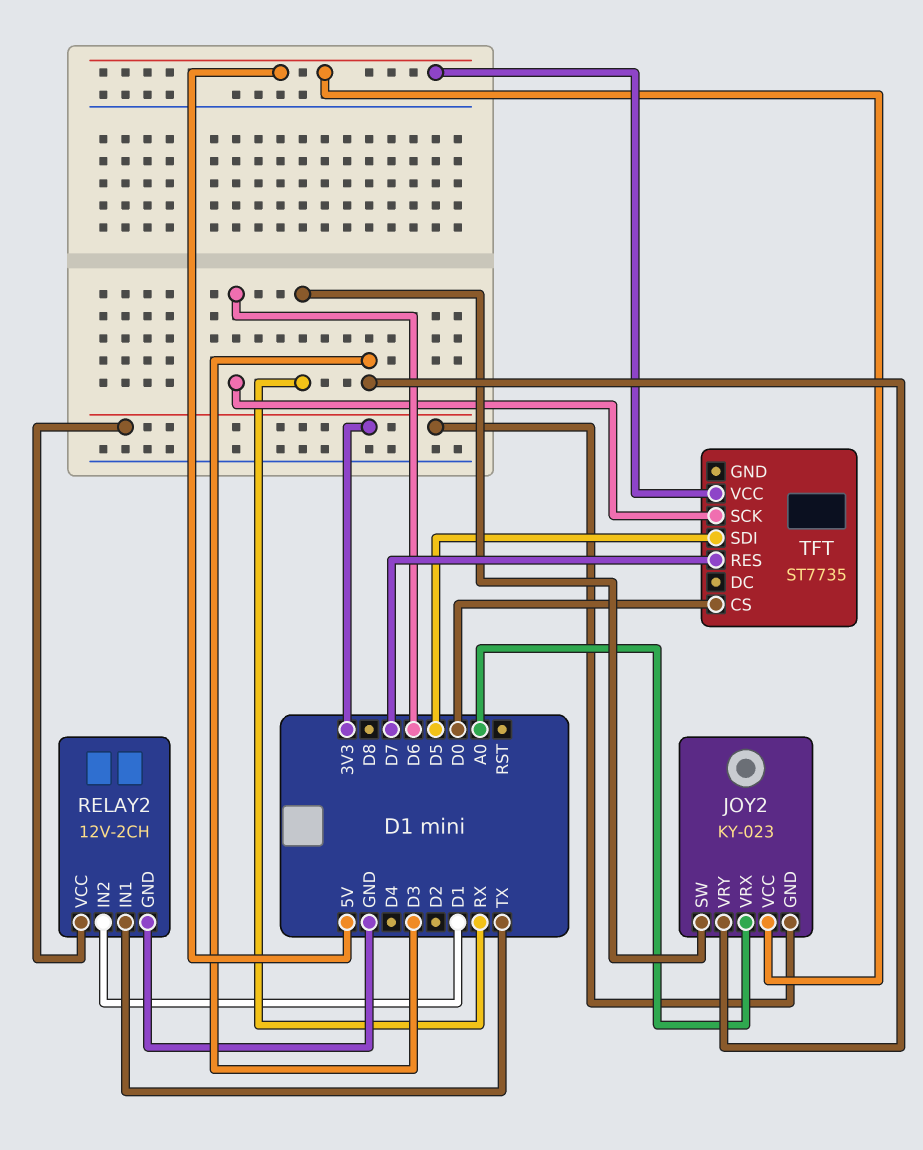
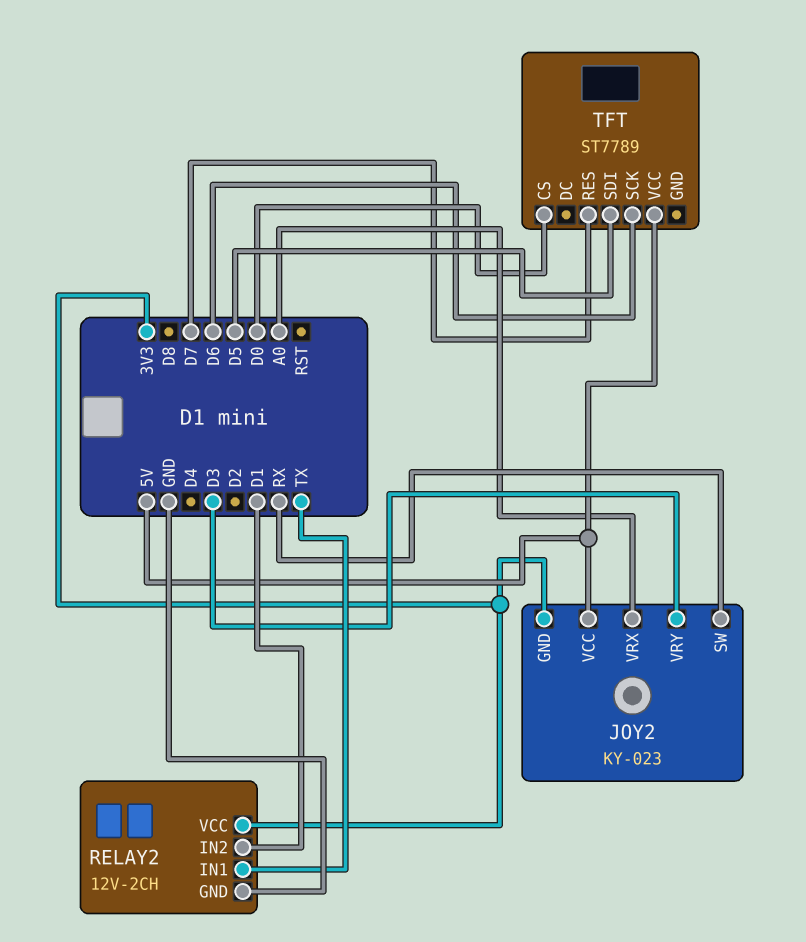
TFT: ST7735 -> ST7789

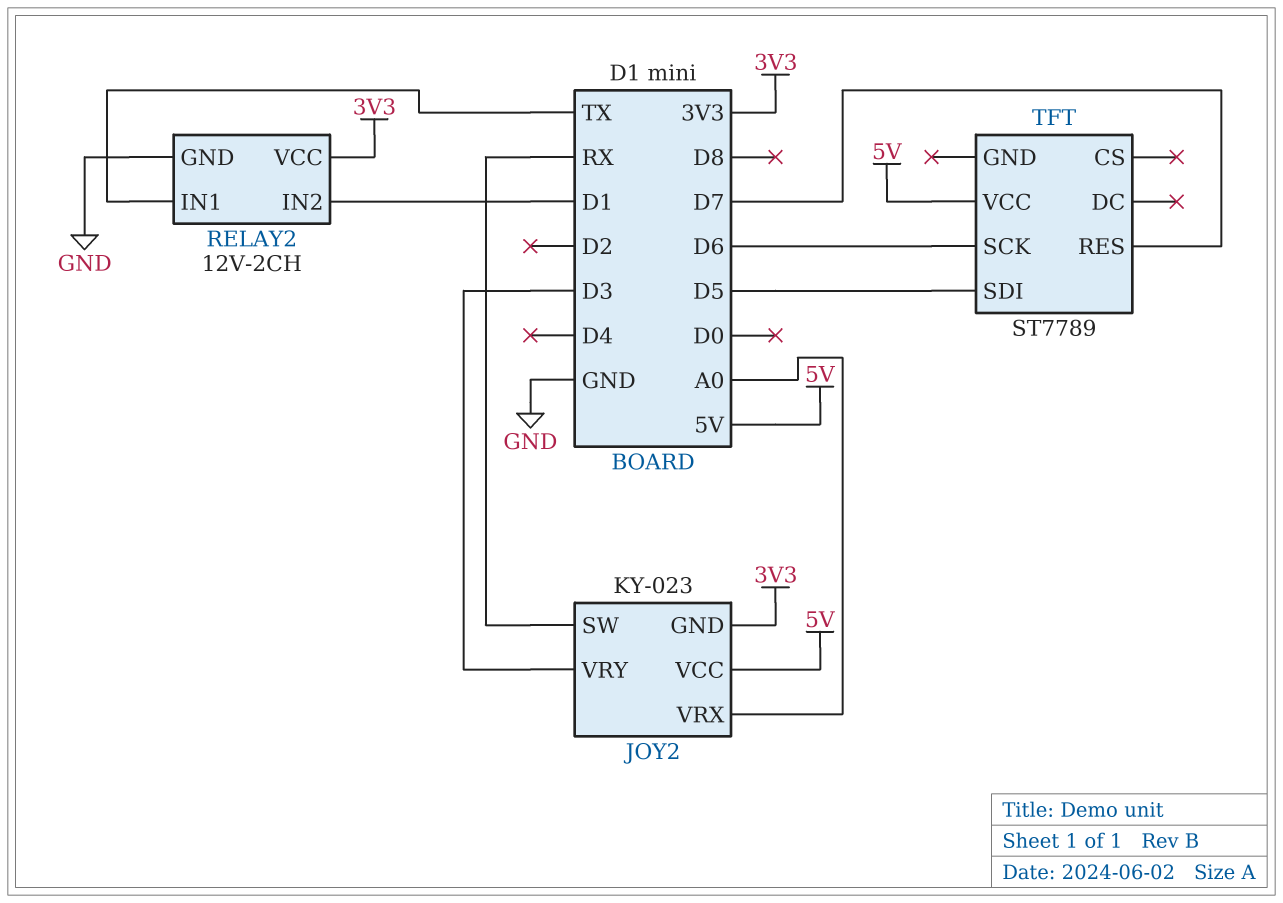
TFT pin CS: D0 -> none

